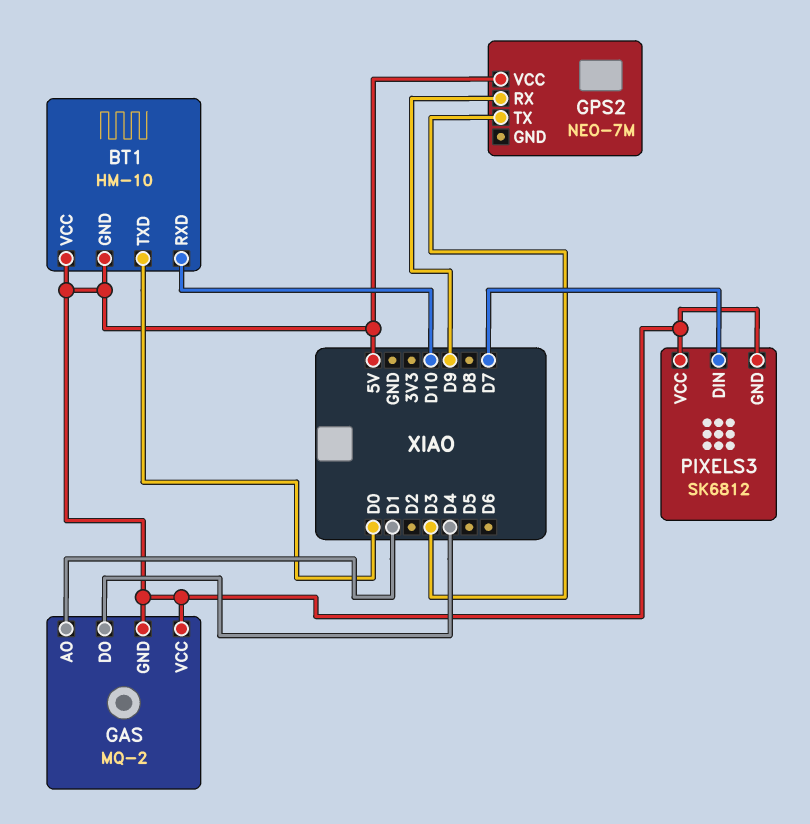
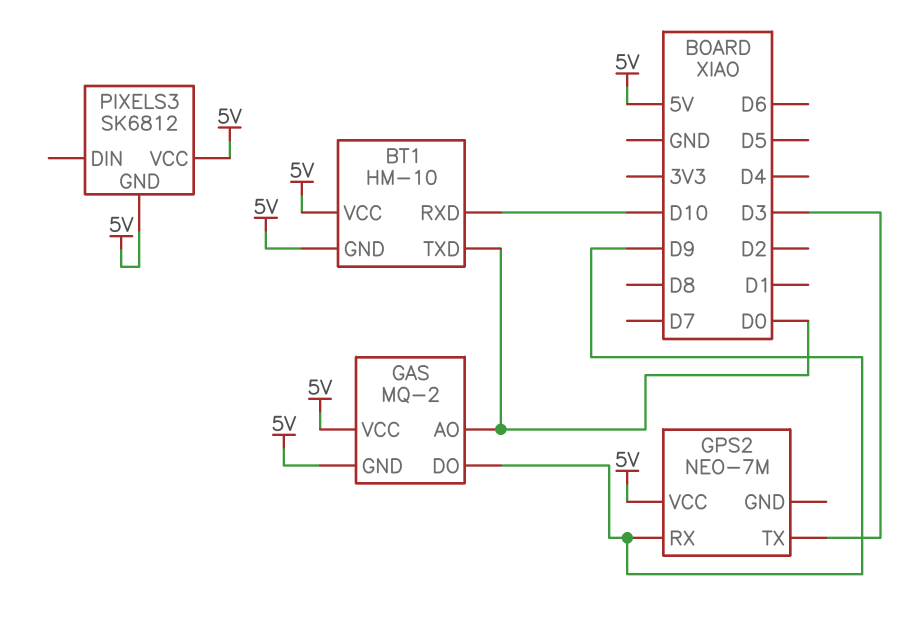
GAS pin AO: D1 -> D0
GAS pin DO: D4 -> D9
PIXELS3 pin DIN: D7 -> none

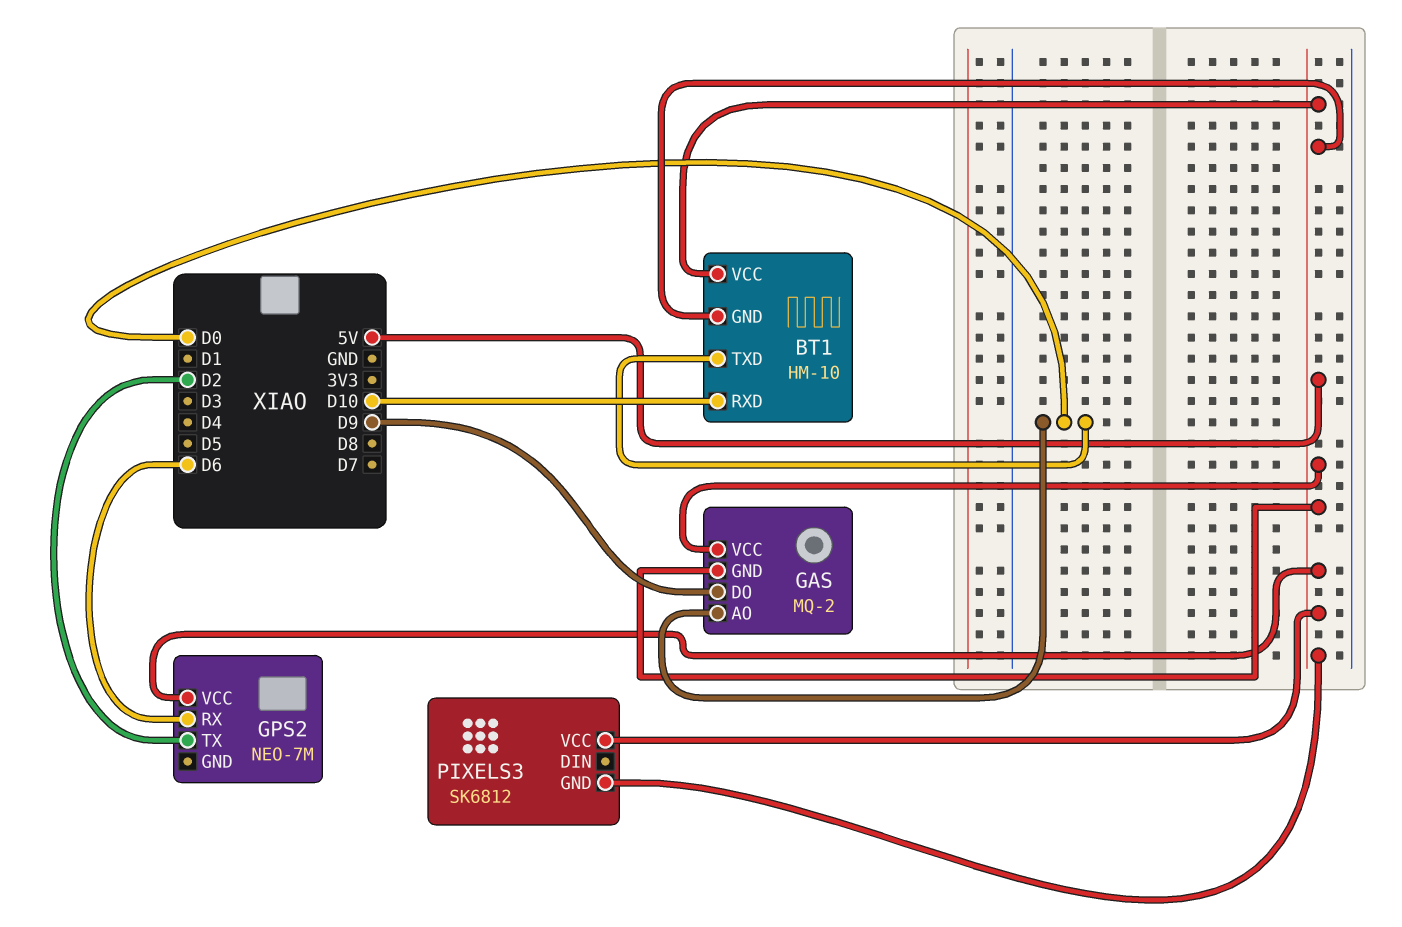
GPS2 pin RX: D9 -> D6
GPS2 pin TX: D3 -> D2

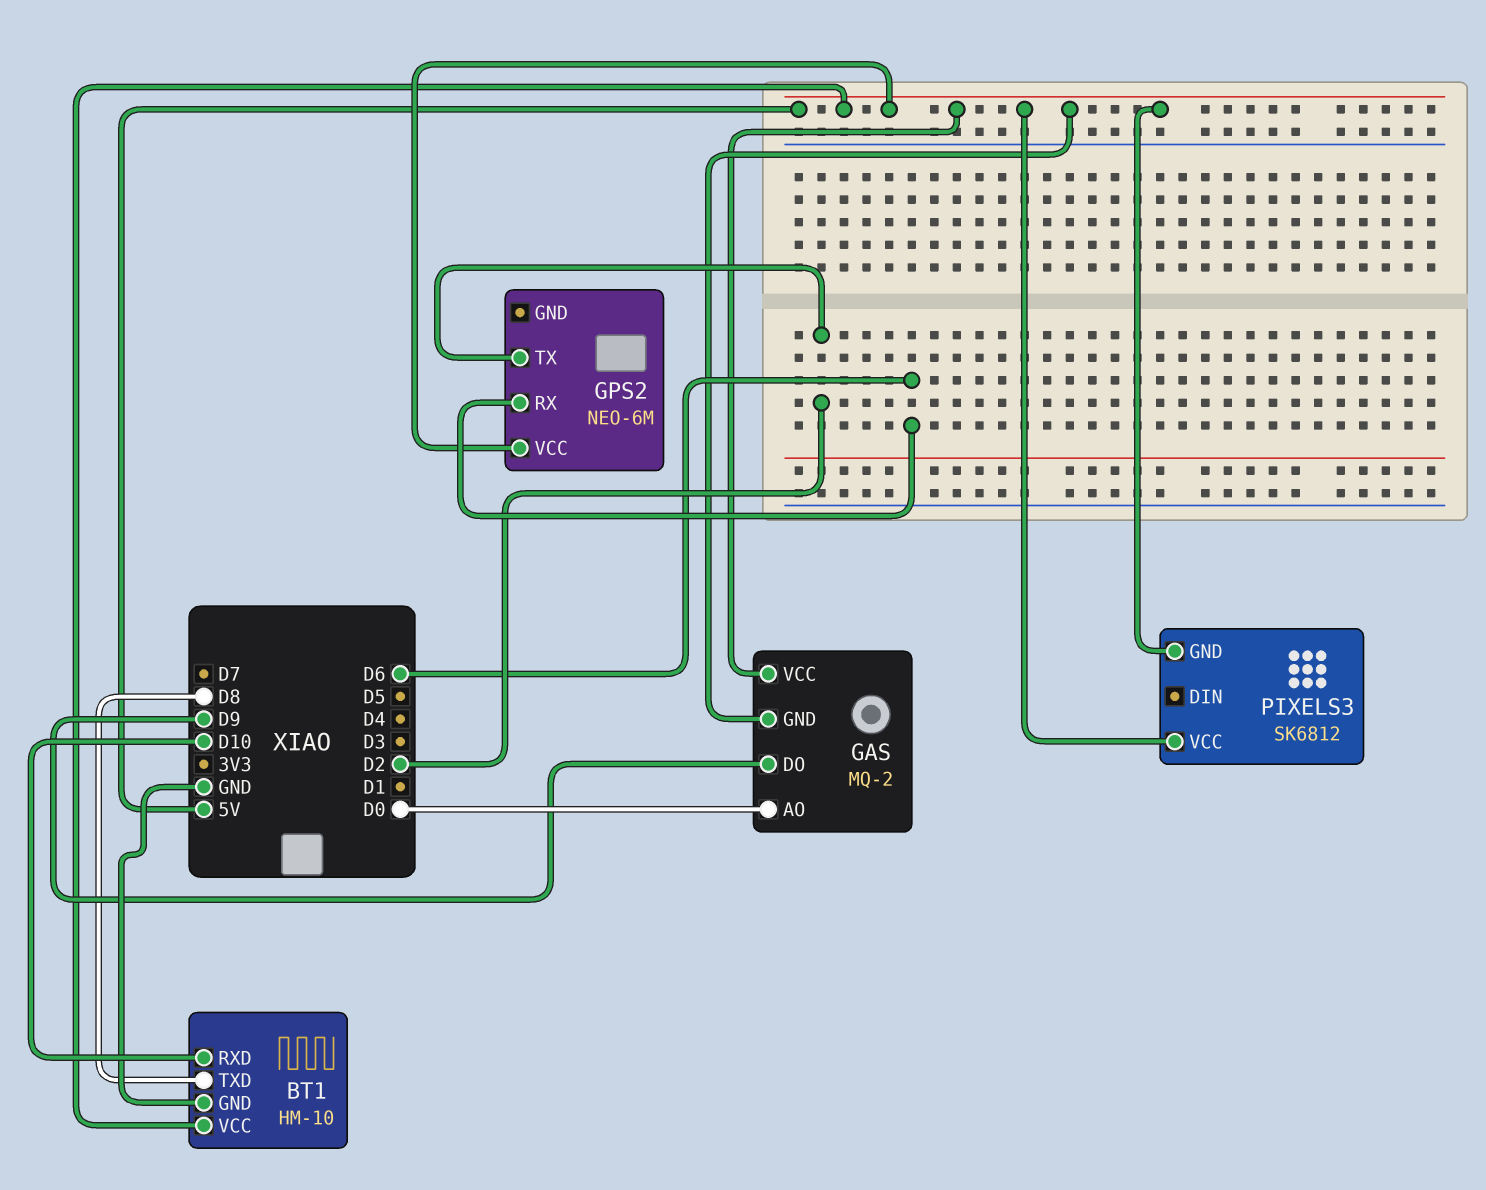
BT1 pin GND: 5V -> GND
BT1 pin TXD: D0 -> D8
GPS2: NEO-7M -> NEO-6M

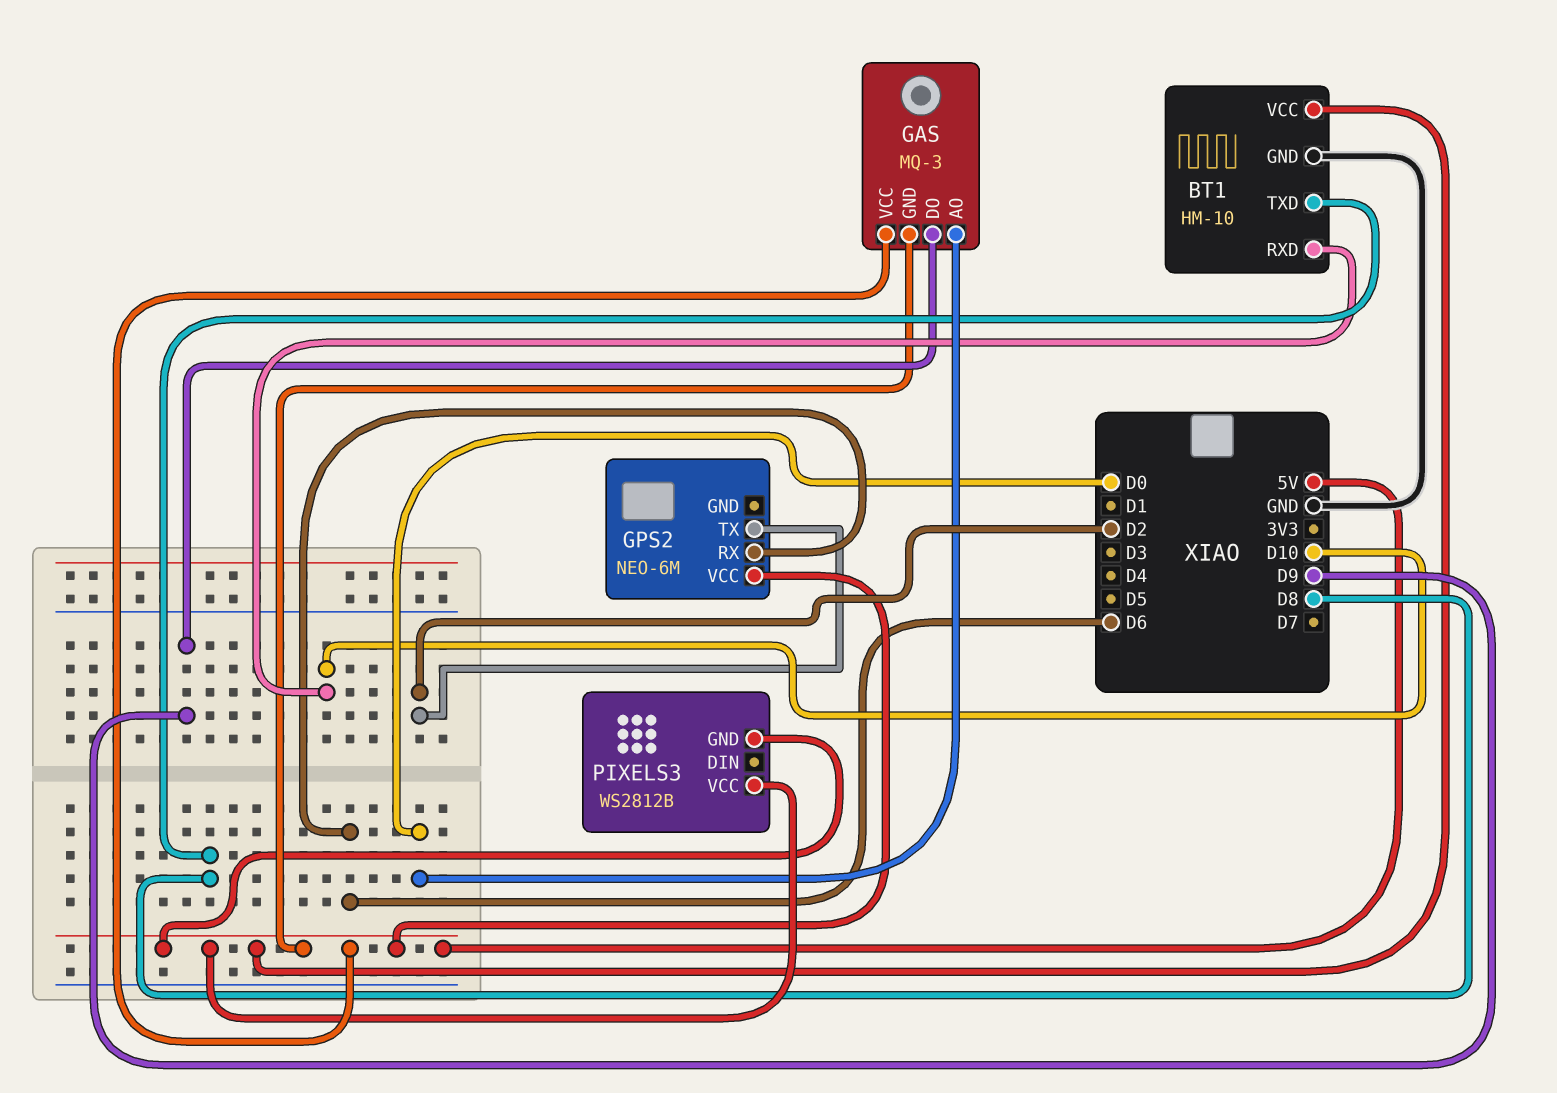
GAS: MQ-2 -> MQ-3
PIXELS3: SK6812 -> WS2812B

